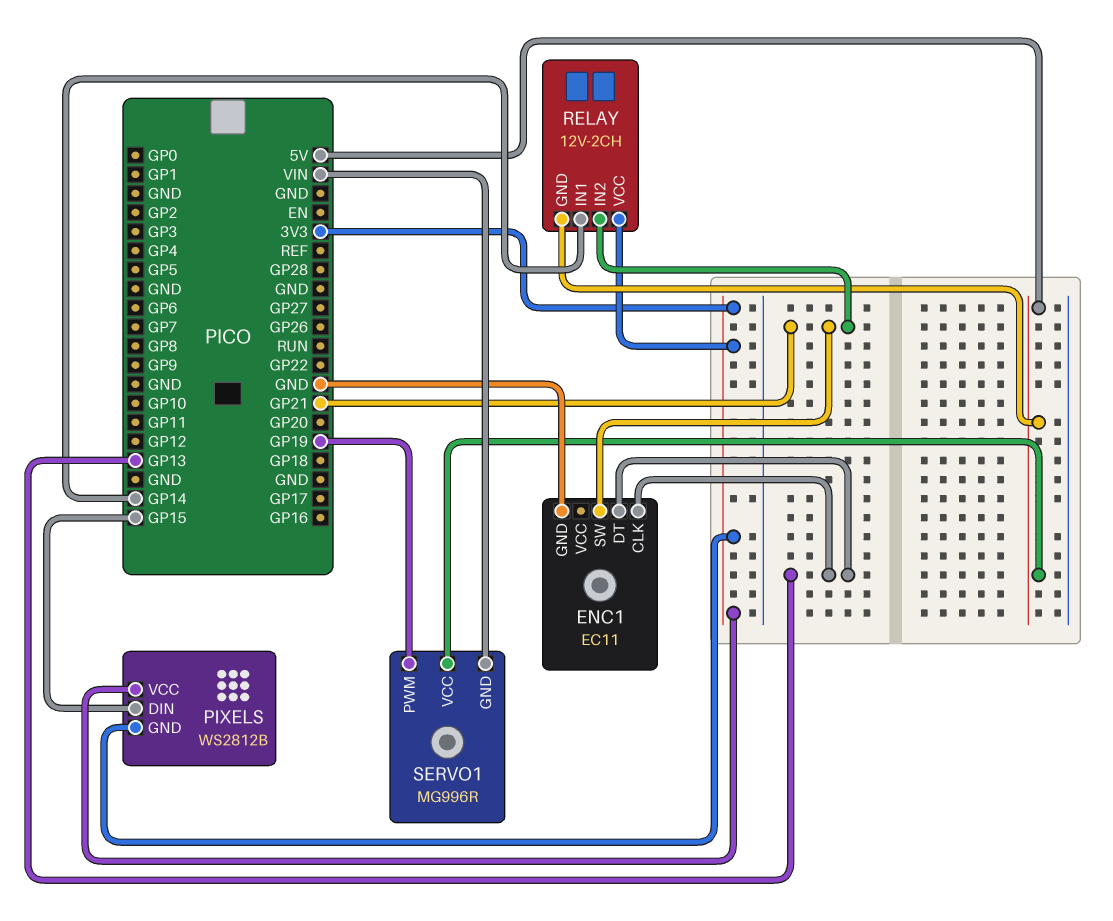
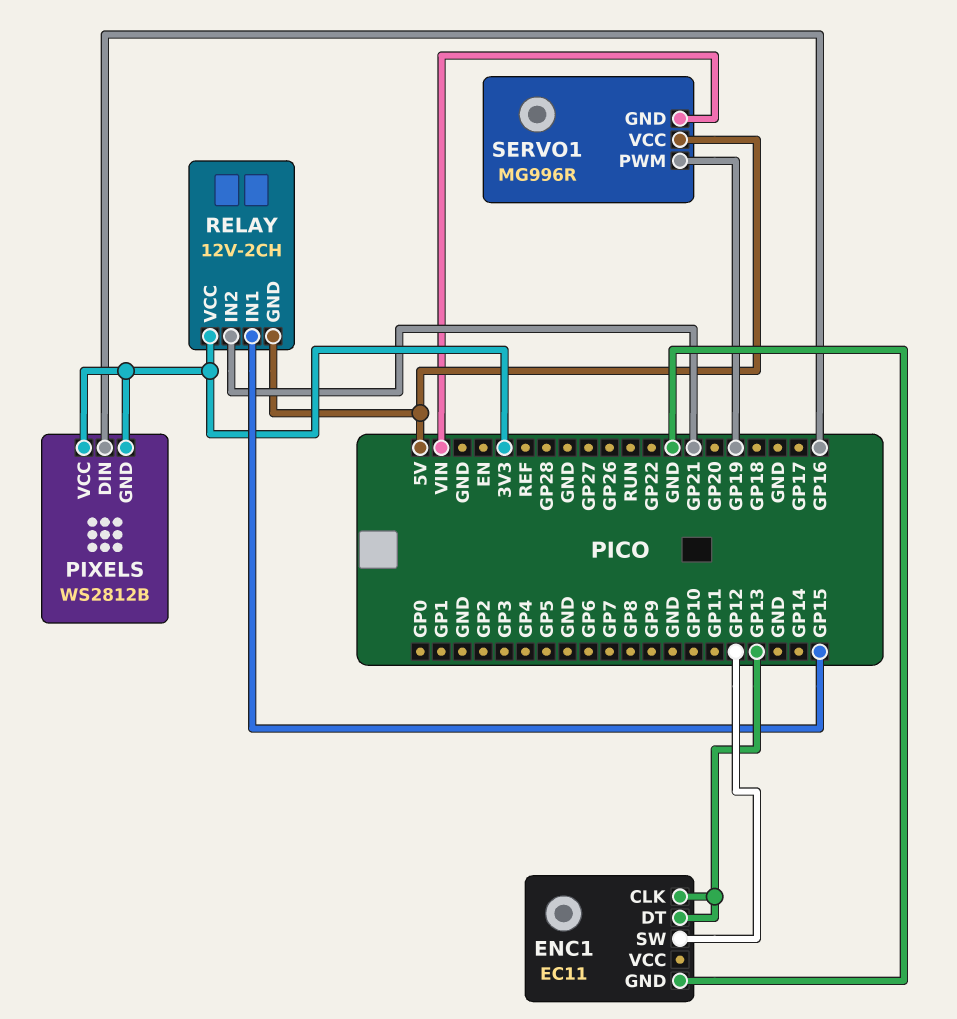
ENC1 pin SW: GP21 -> GP12
PIXELS pin DIN: GP15 -> GP16
RELAY pin IN1: GP14 -> GP15

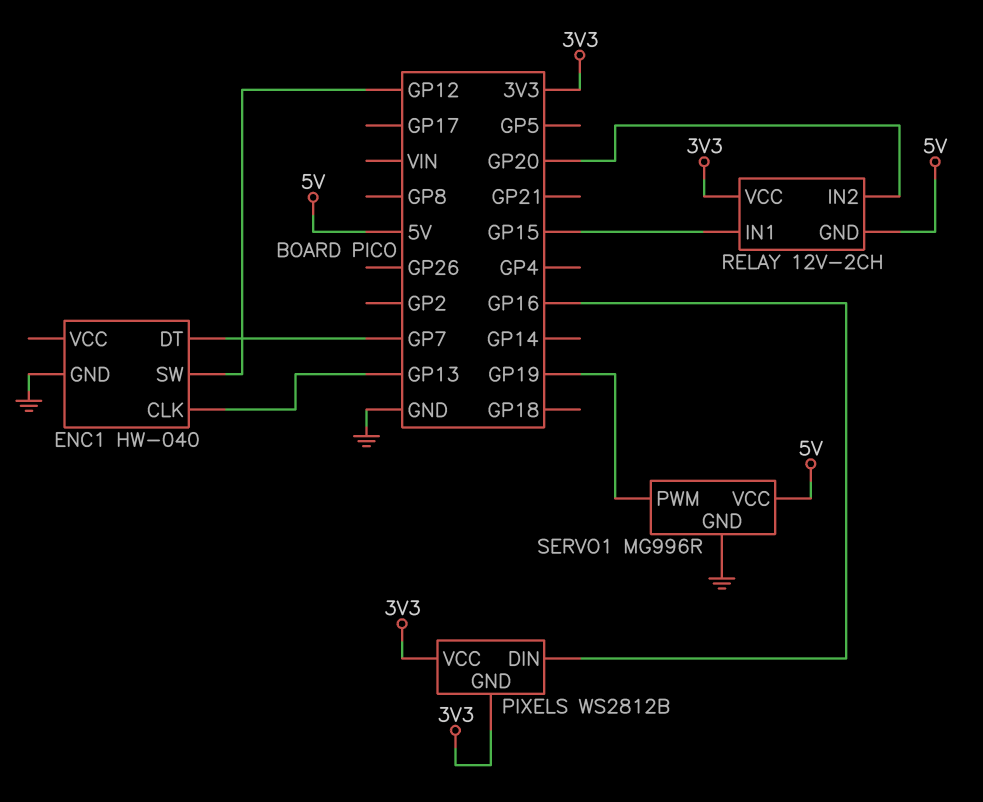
ENC1: EC11 -> HW-040
ENC1 pin DT: GP13 -> GP7
RELAY pin IN2: GP21 -> GP20
SERVO1 pin GND: VIN -> GND

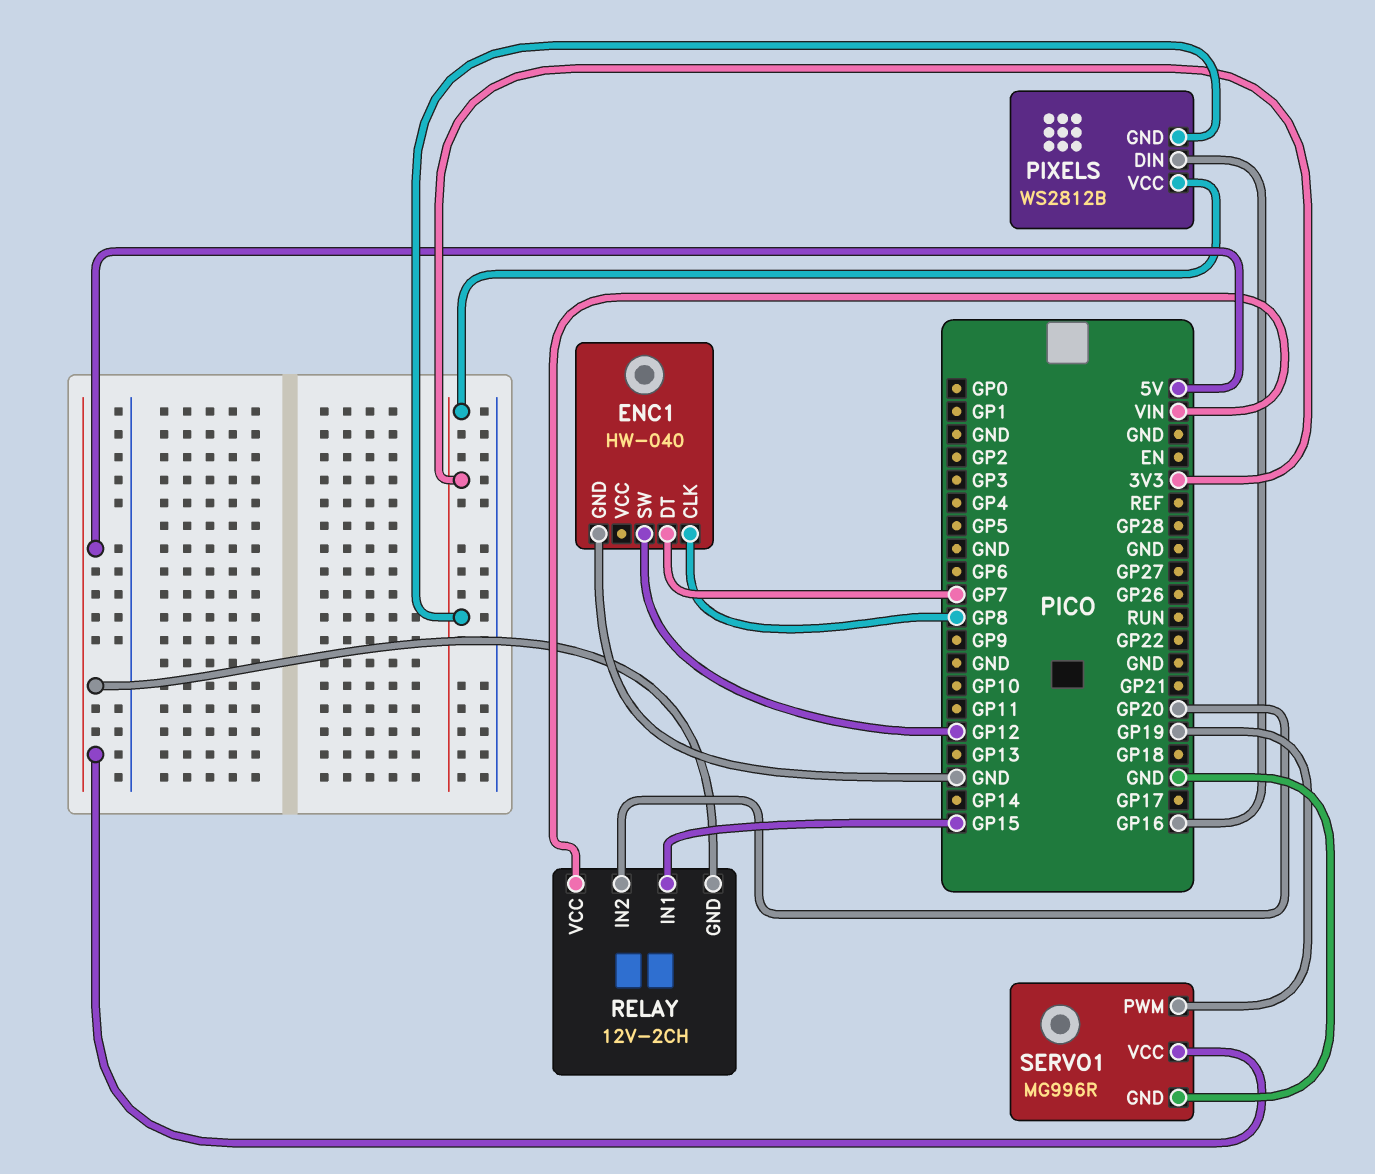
ENC1 pin CLK: GP13 -> GP8
RELAY pin VCC: 3V3 -> VIN

